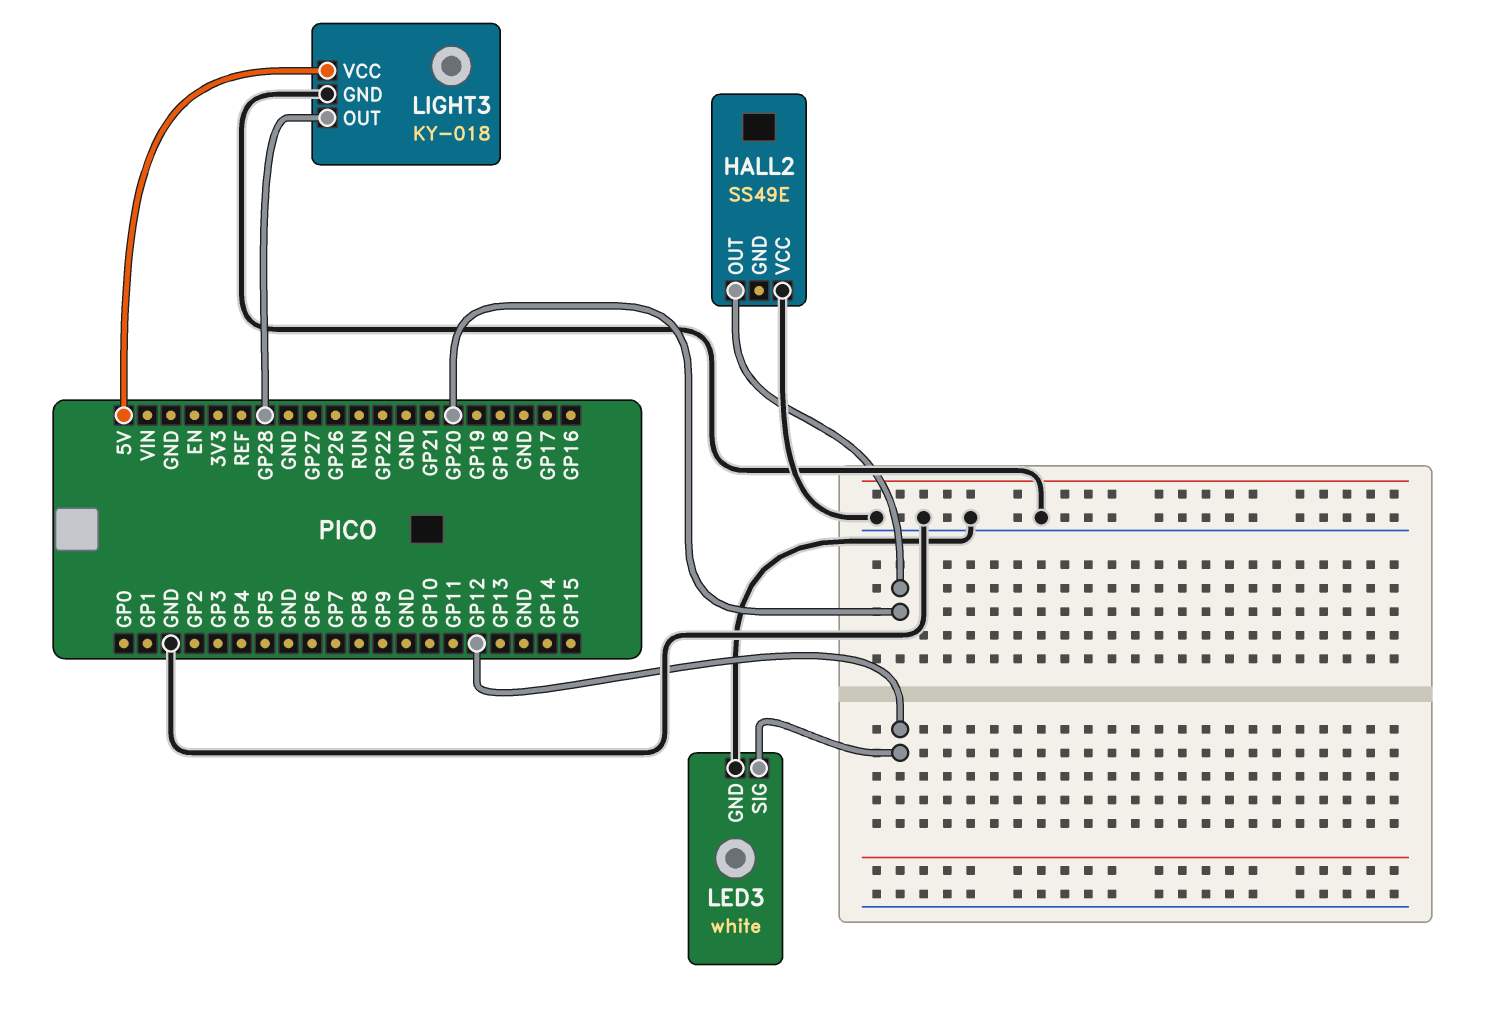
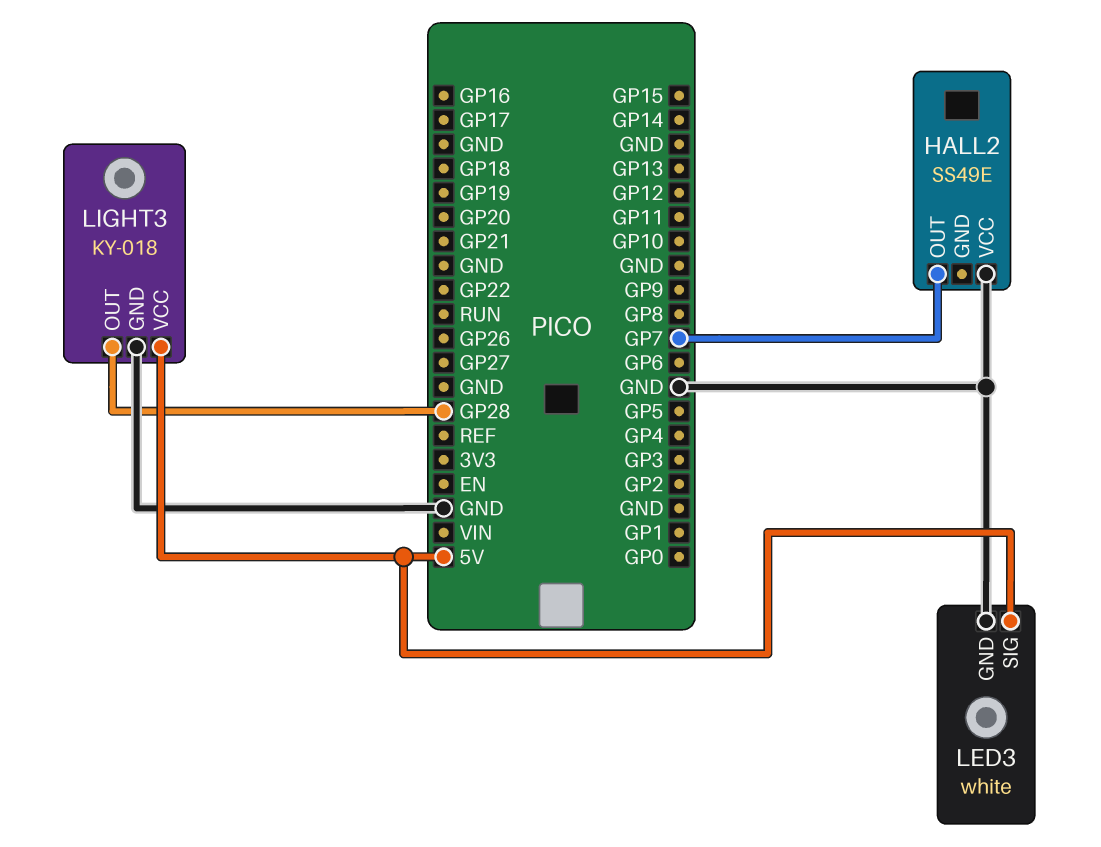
HALL2 pin OUT: GP20 -> GP7
LED3 pin SIG: GP12 -> 5V

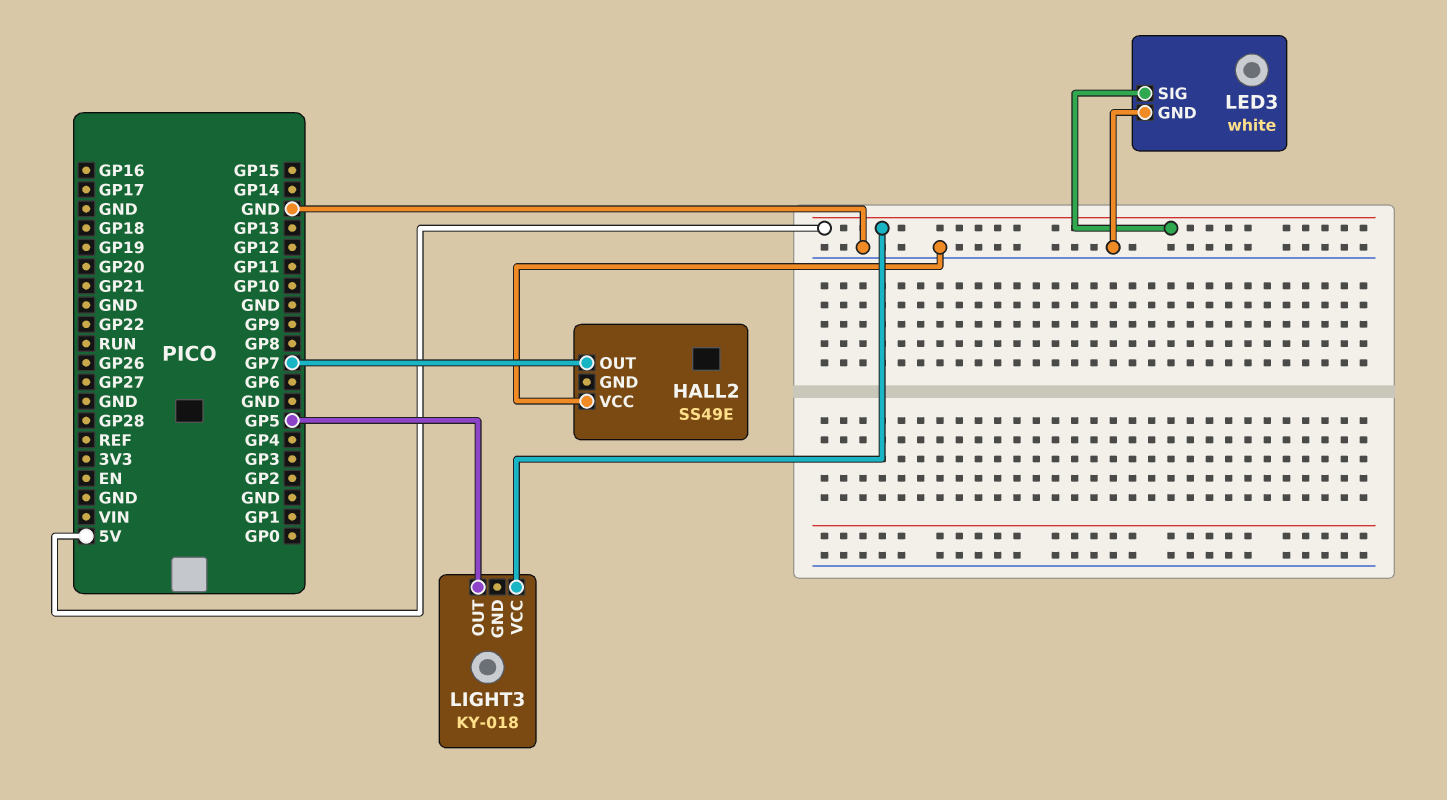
LIGHT3 pin GND: GND -> none
LIGHT3 pin OUT: GP28 -> GP5

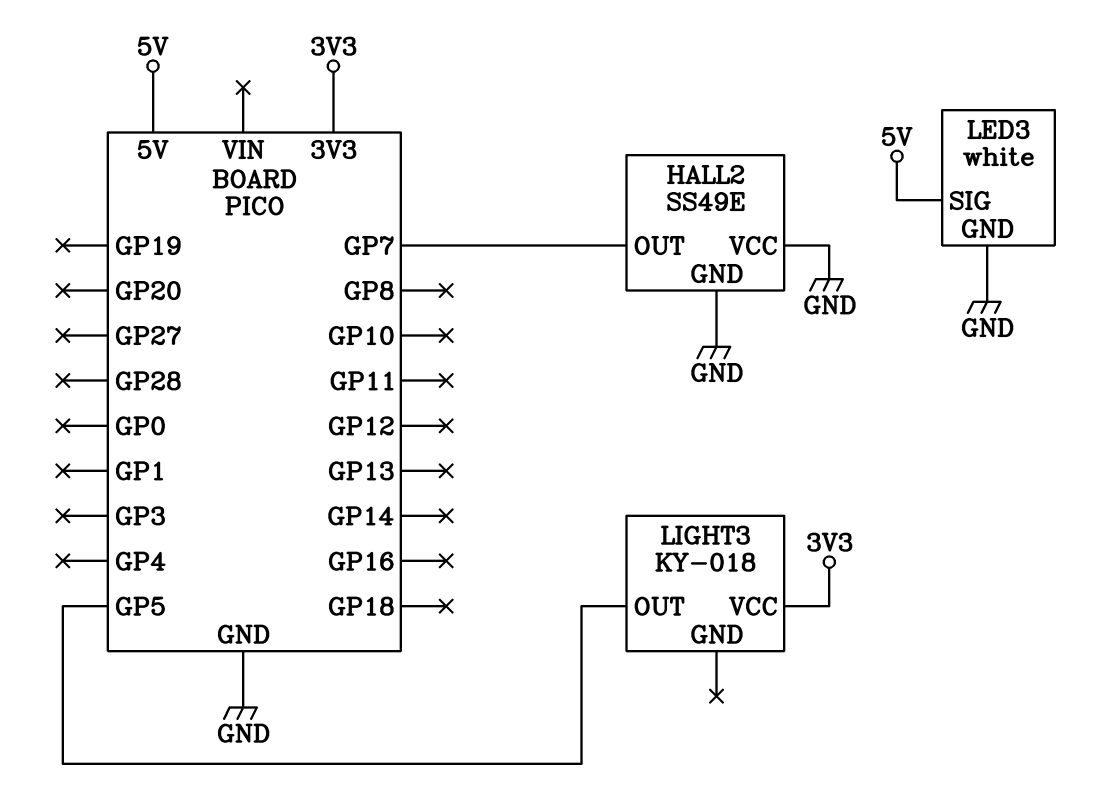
HALL2 pin GND: none -> GND
LIGHT3 pin VCC: 5V -> 3V3

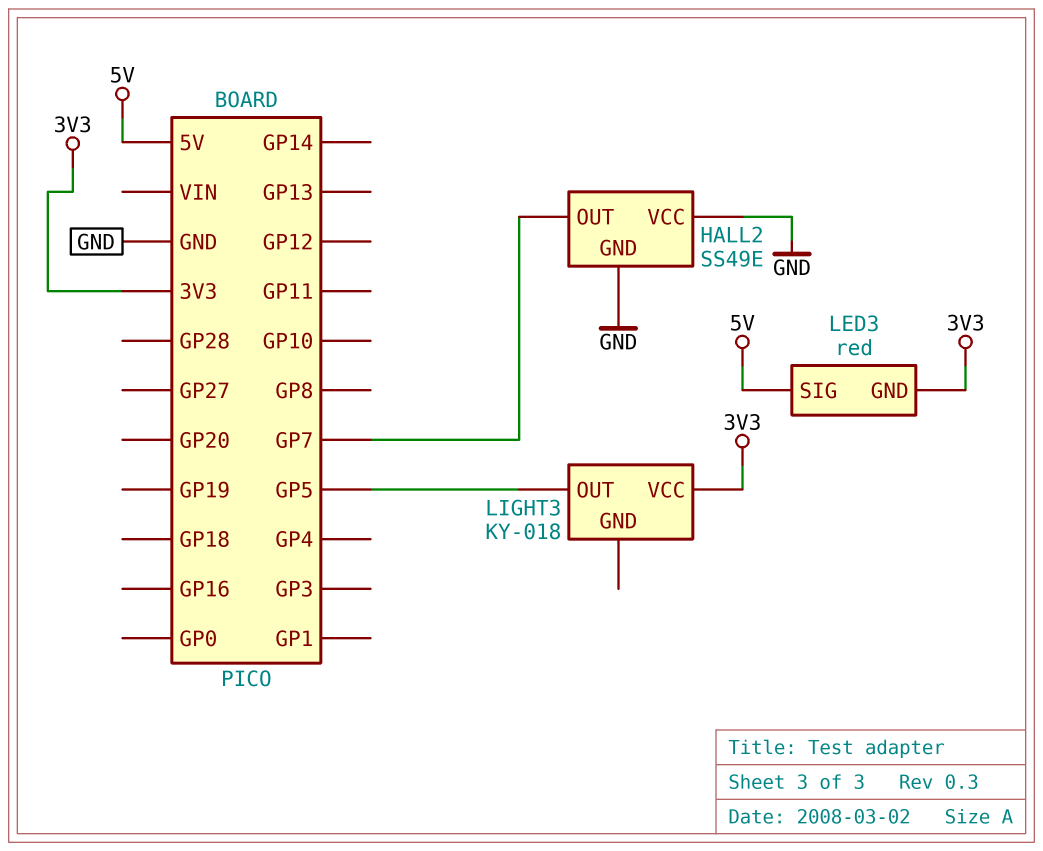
LED3: white -> red
LED3 pin GND: GND -> 3V3

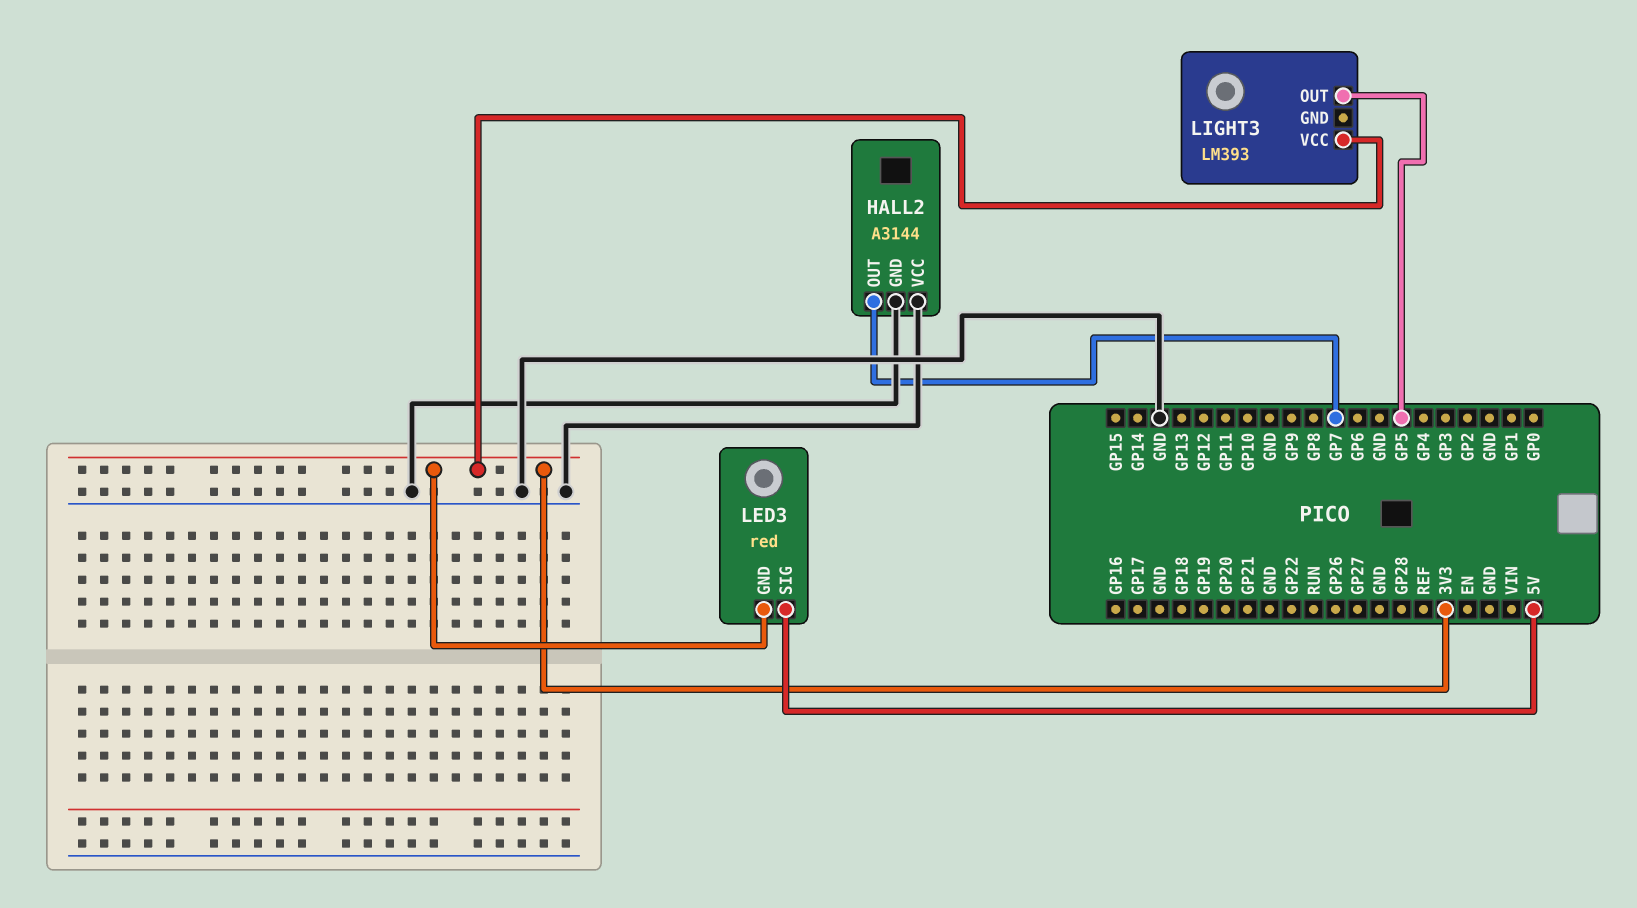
HALL2: SS49E -> A3144
LIGHT3: KY-018 -> LM393

